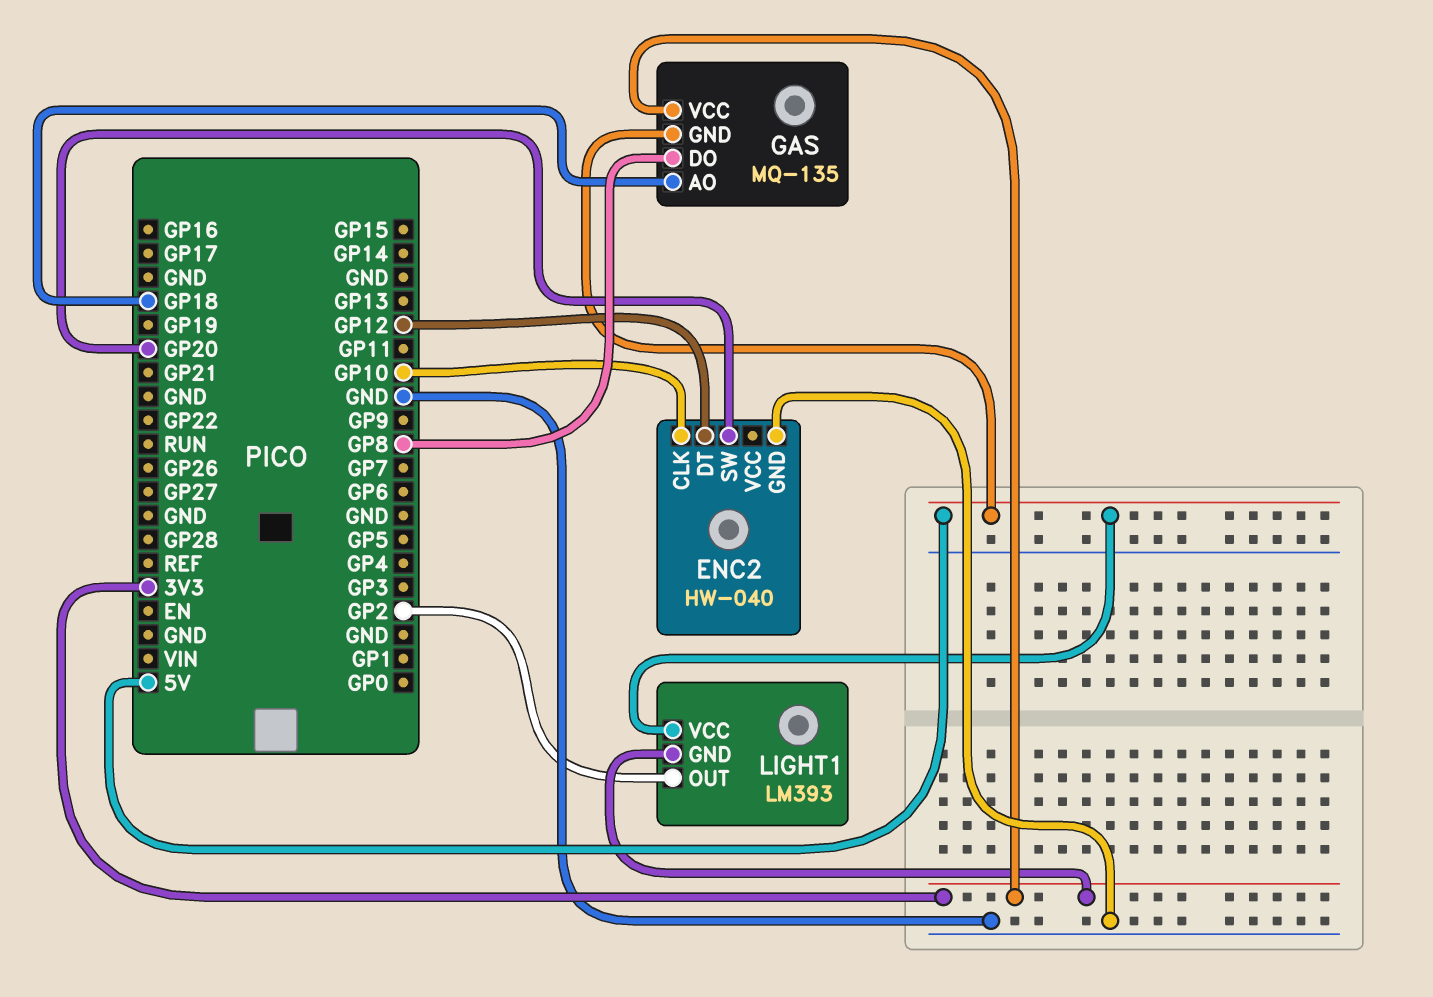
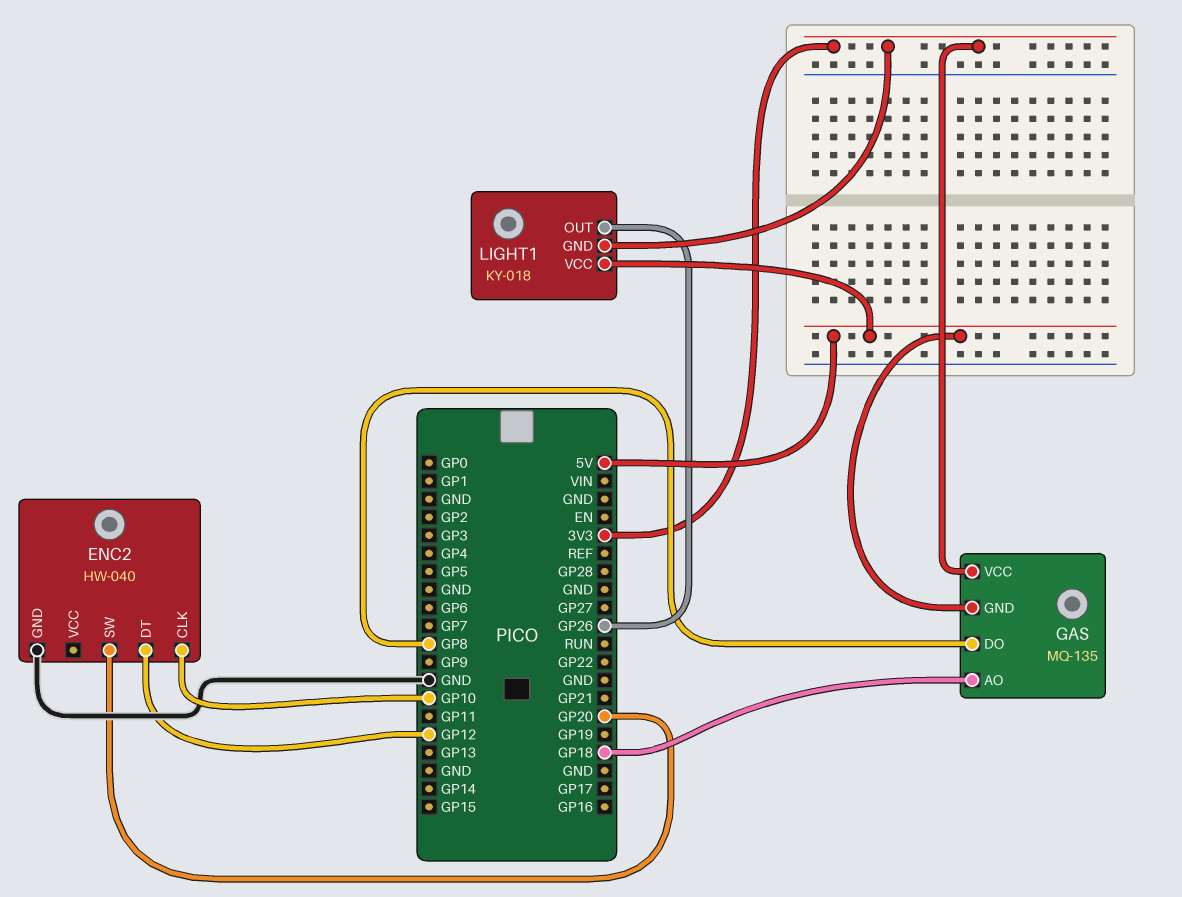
LIGHT1: LM393 -> KY-018
LIGHT1 pin OUT: GP2 -> GP26

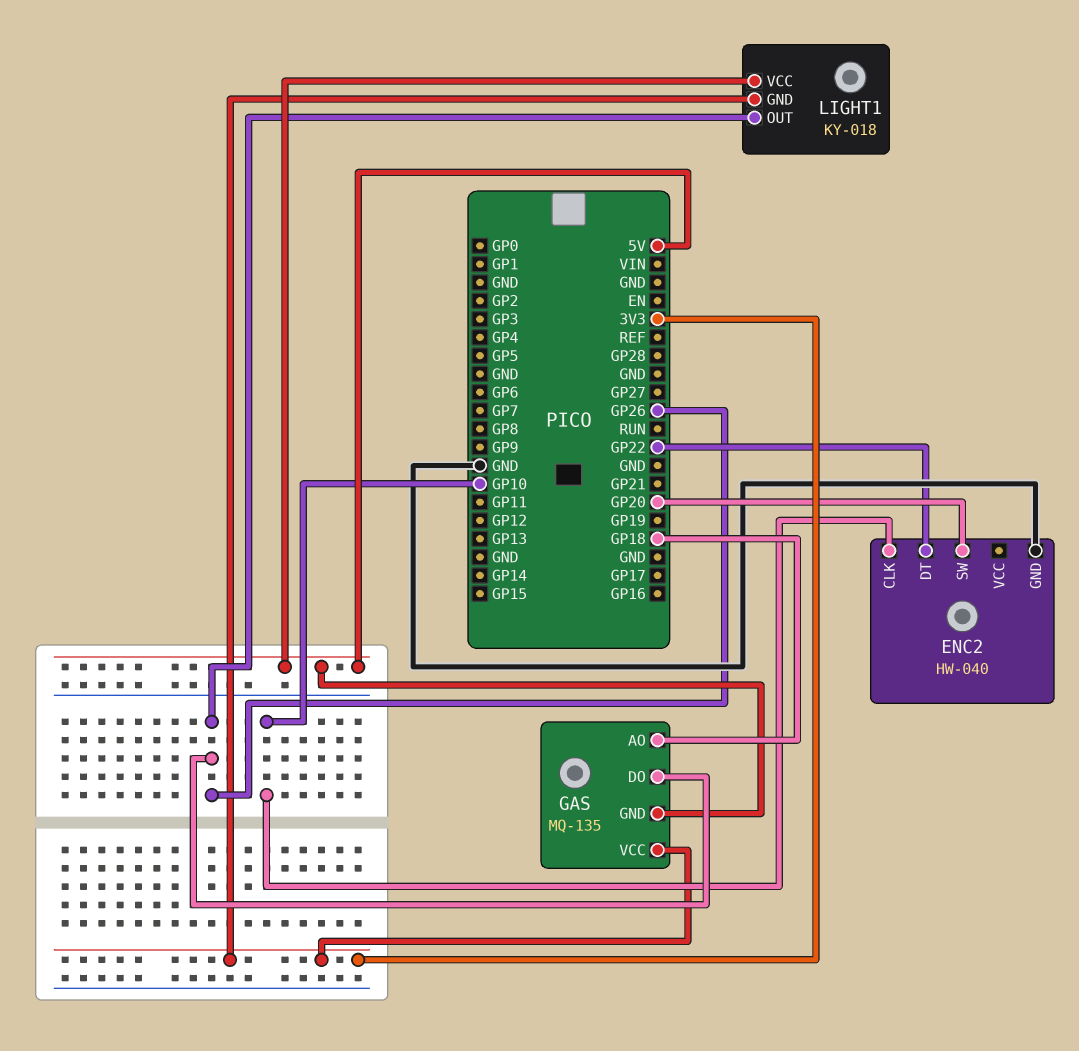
ENC2 pin DT: GP12 -> GP22
GAS pin DO: GP8 -> GP26

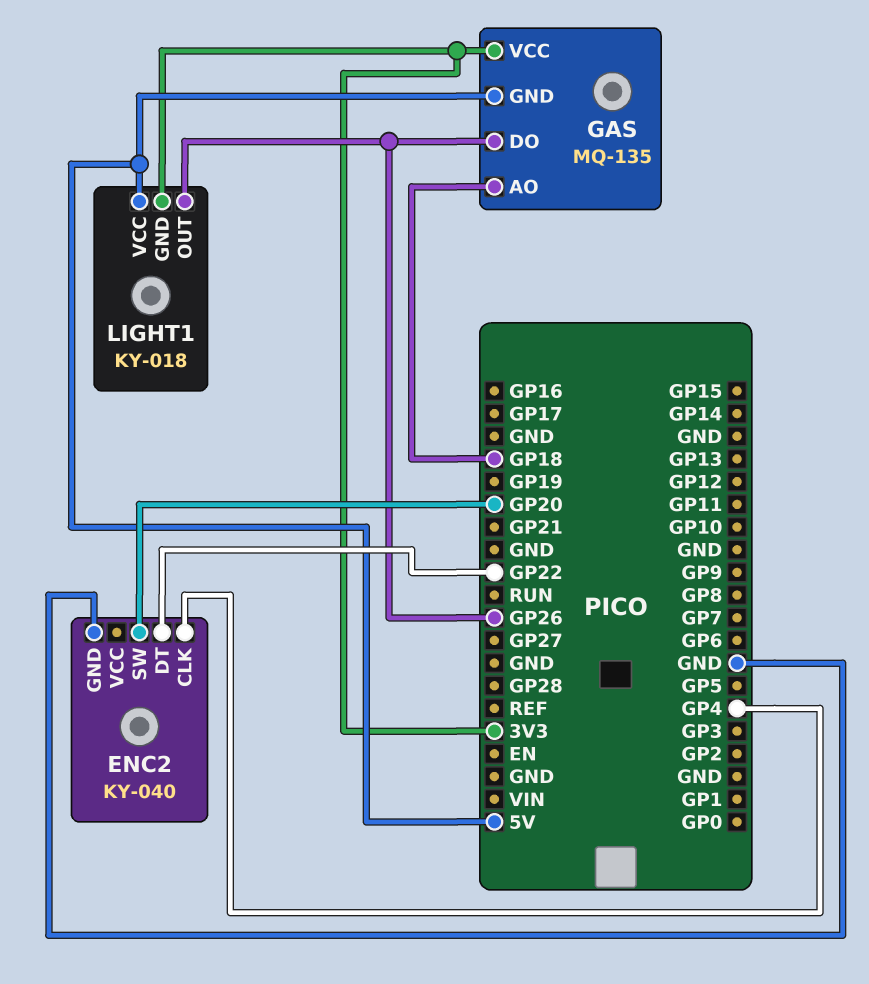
ENC2: HW-040 -> KY-040
ENC2 pin CLK: GP10 -> GP4

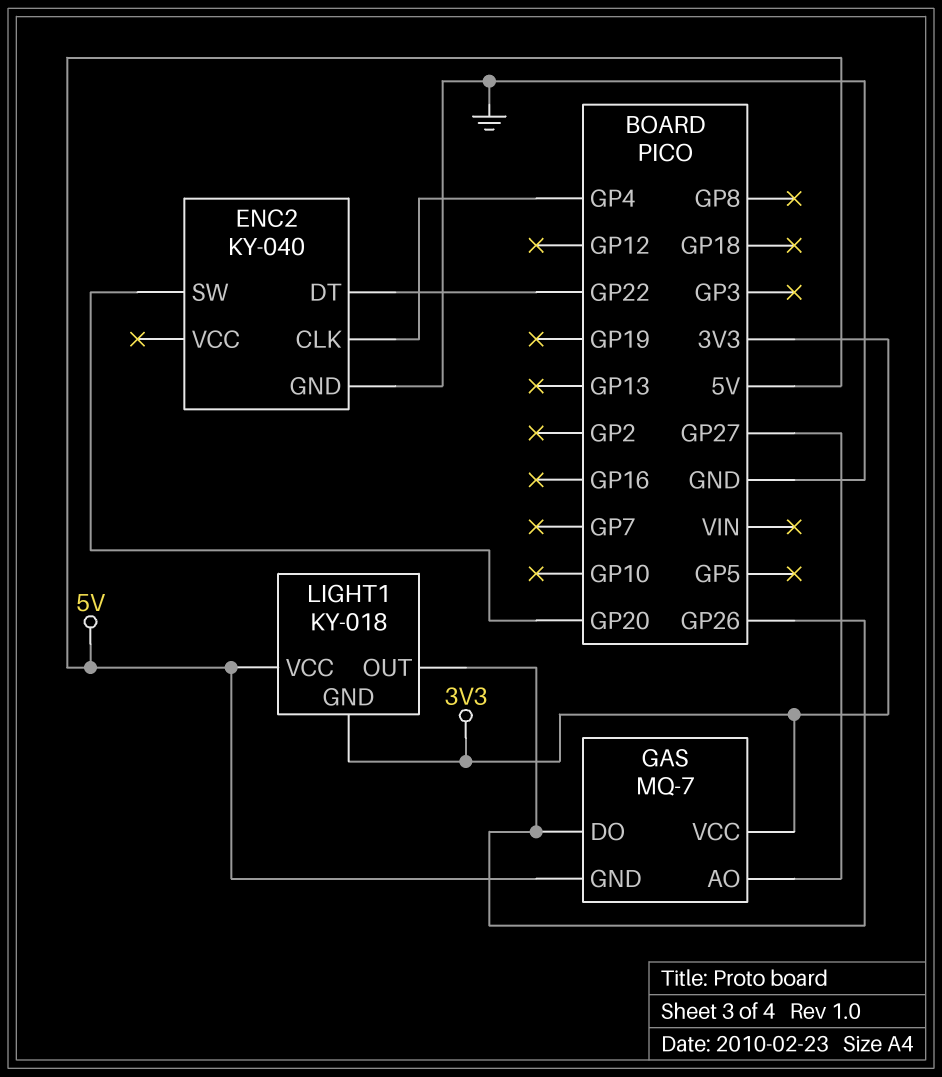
GAS: MQ-135 -> MQ-7
GAS pin AO: GP18 -> GP27

